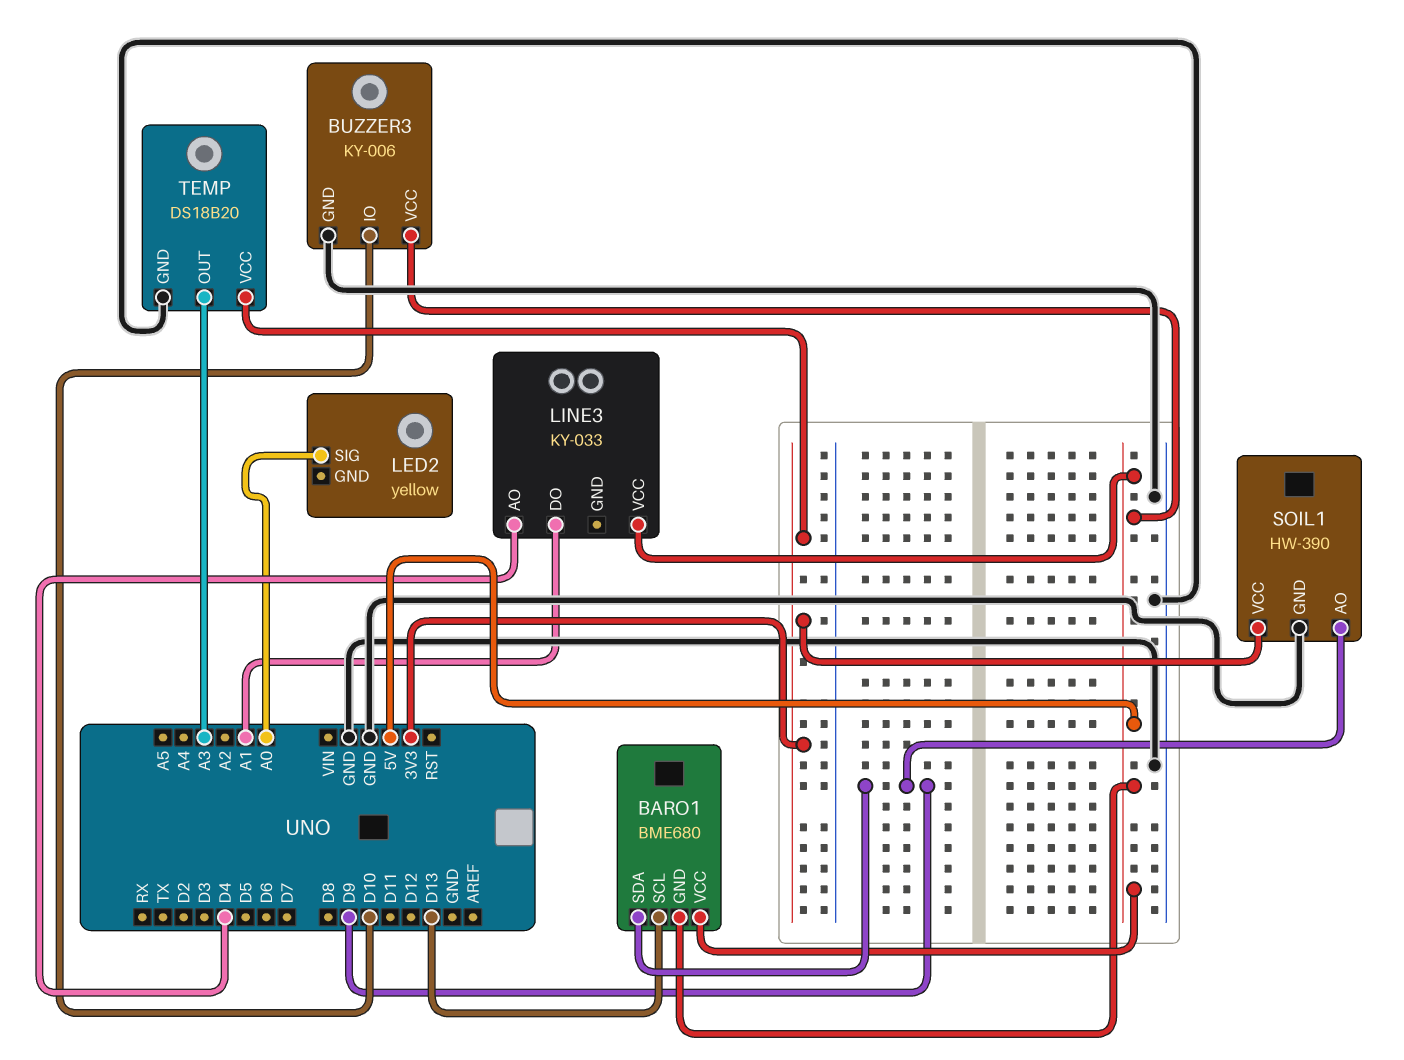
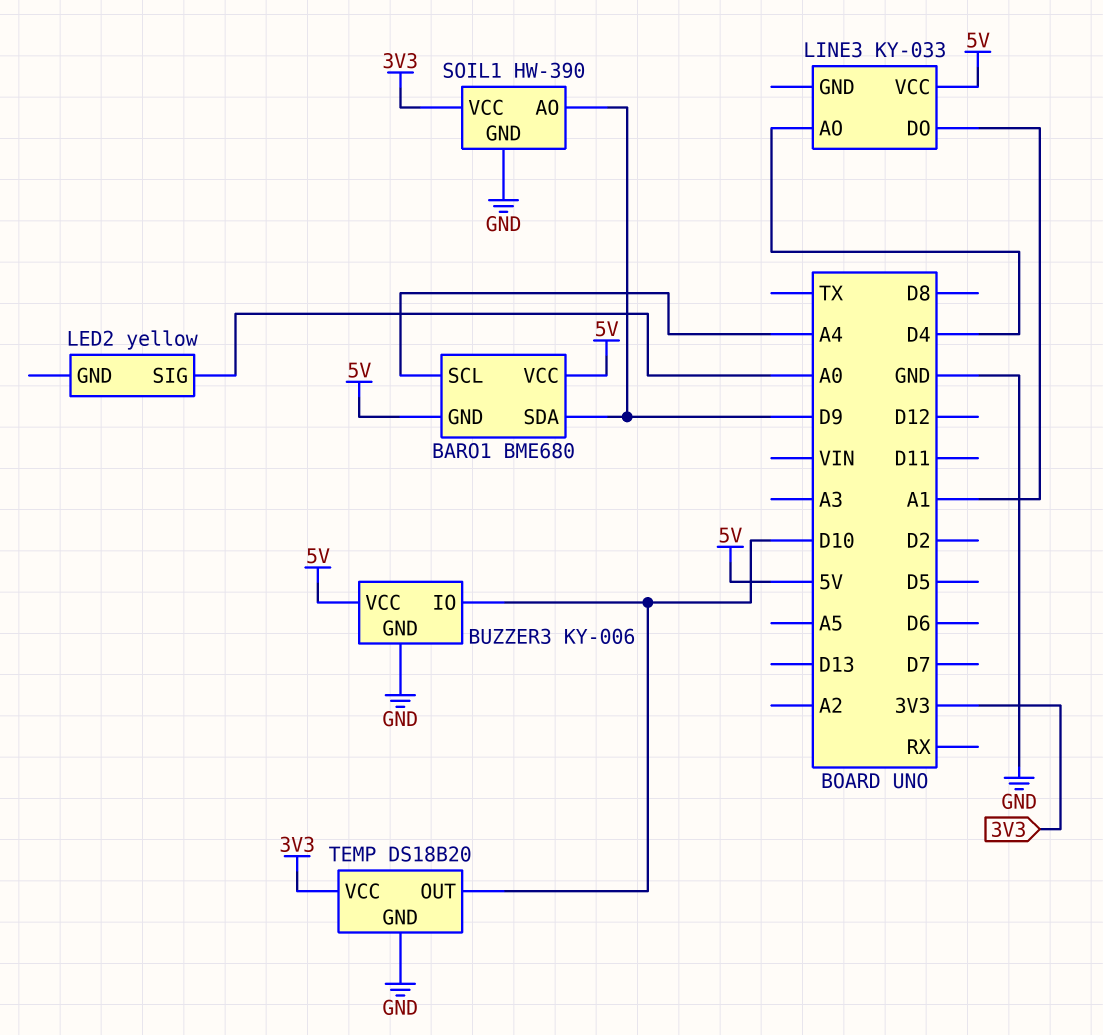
BARO1 pin SCL: D13 -> A4
TEMP pin OUT: A3 -> D10

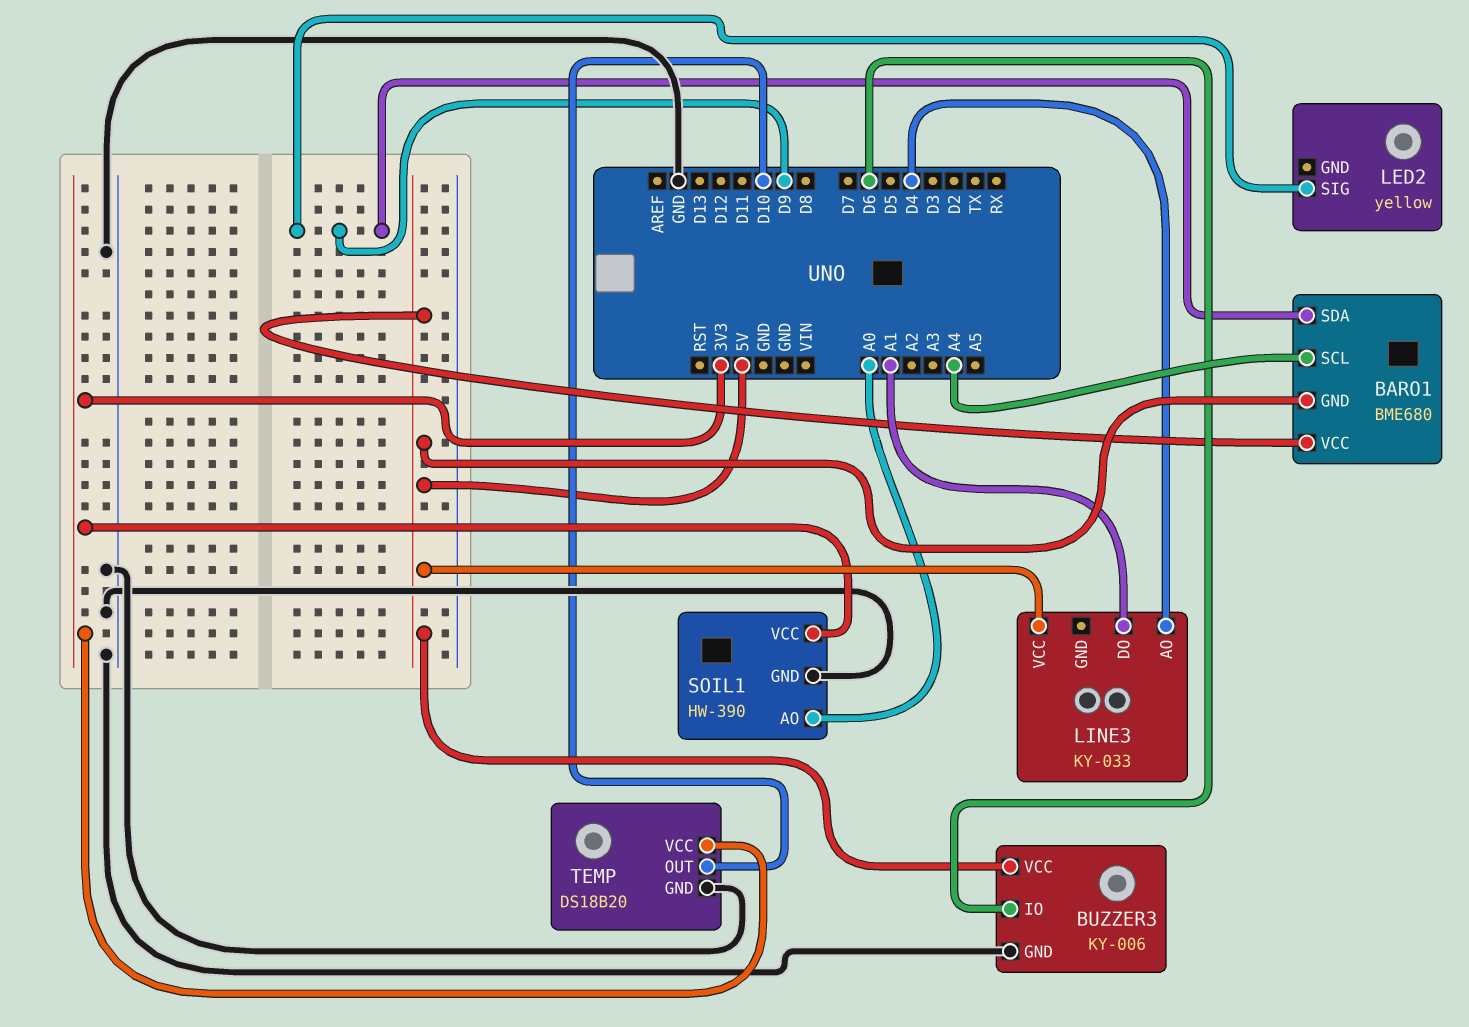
BUZZER3 pin IO: D10 -> D6
LED2 pin SIG: A0 -> D9
SOIL1 pin AO: D9 -> A0

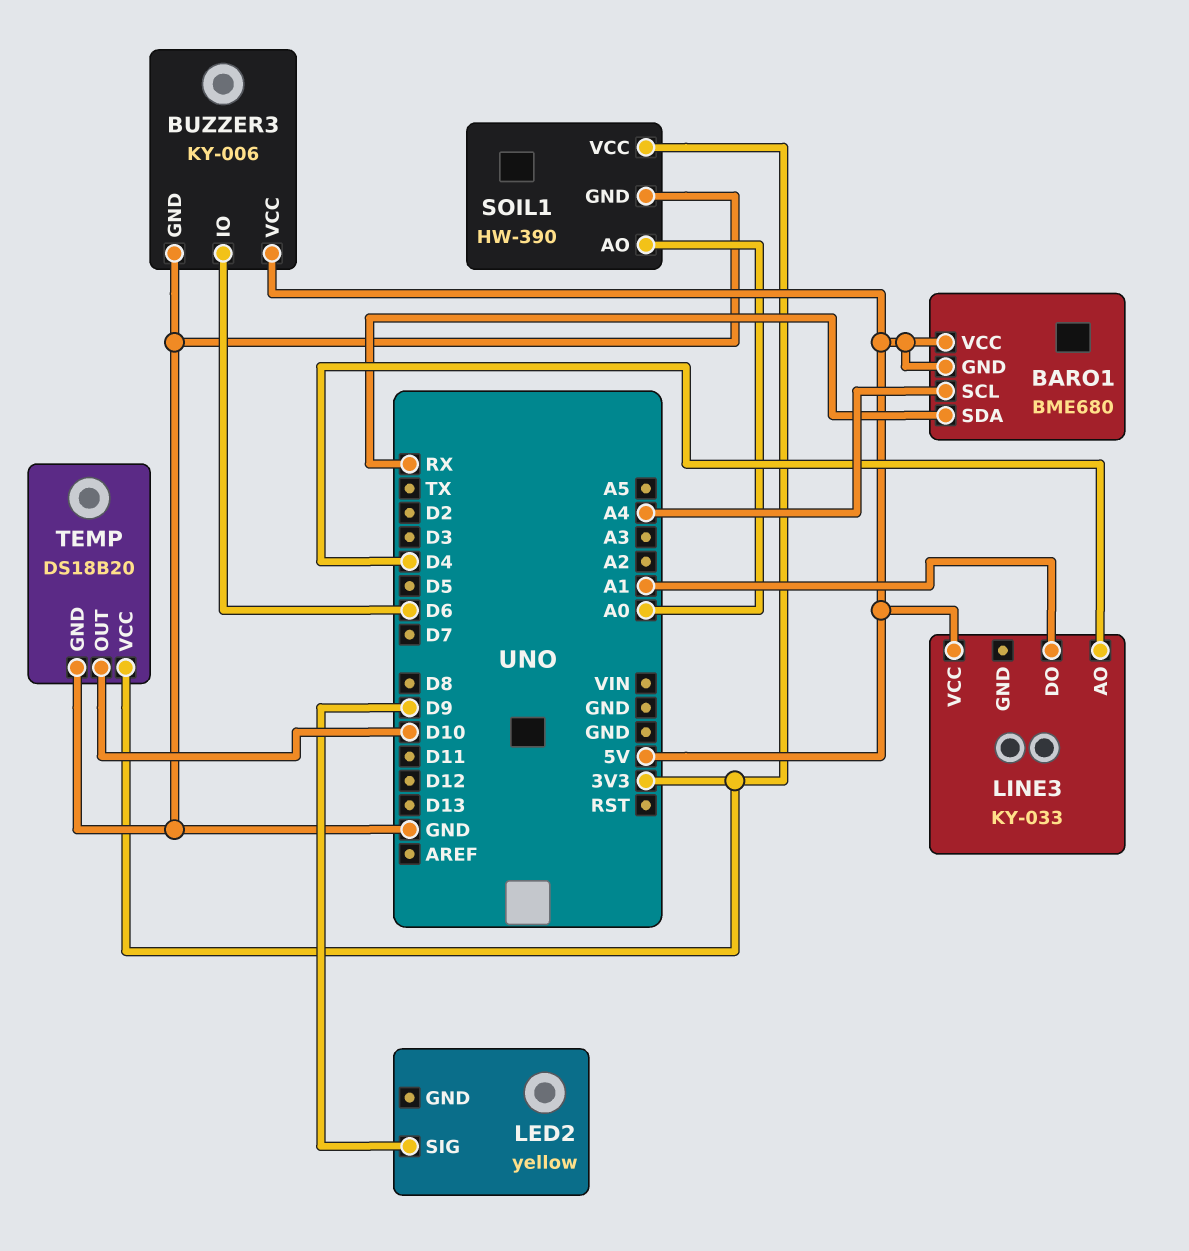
BARO1 pin SDA: D9 -> RX

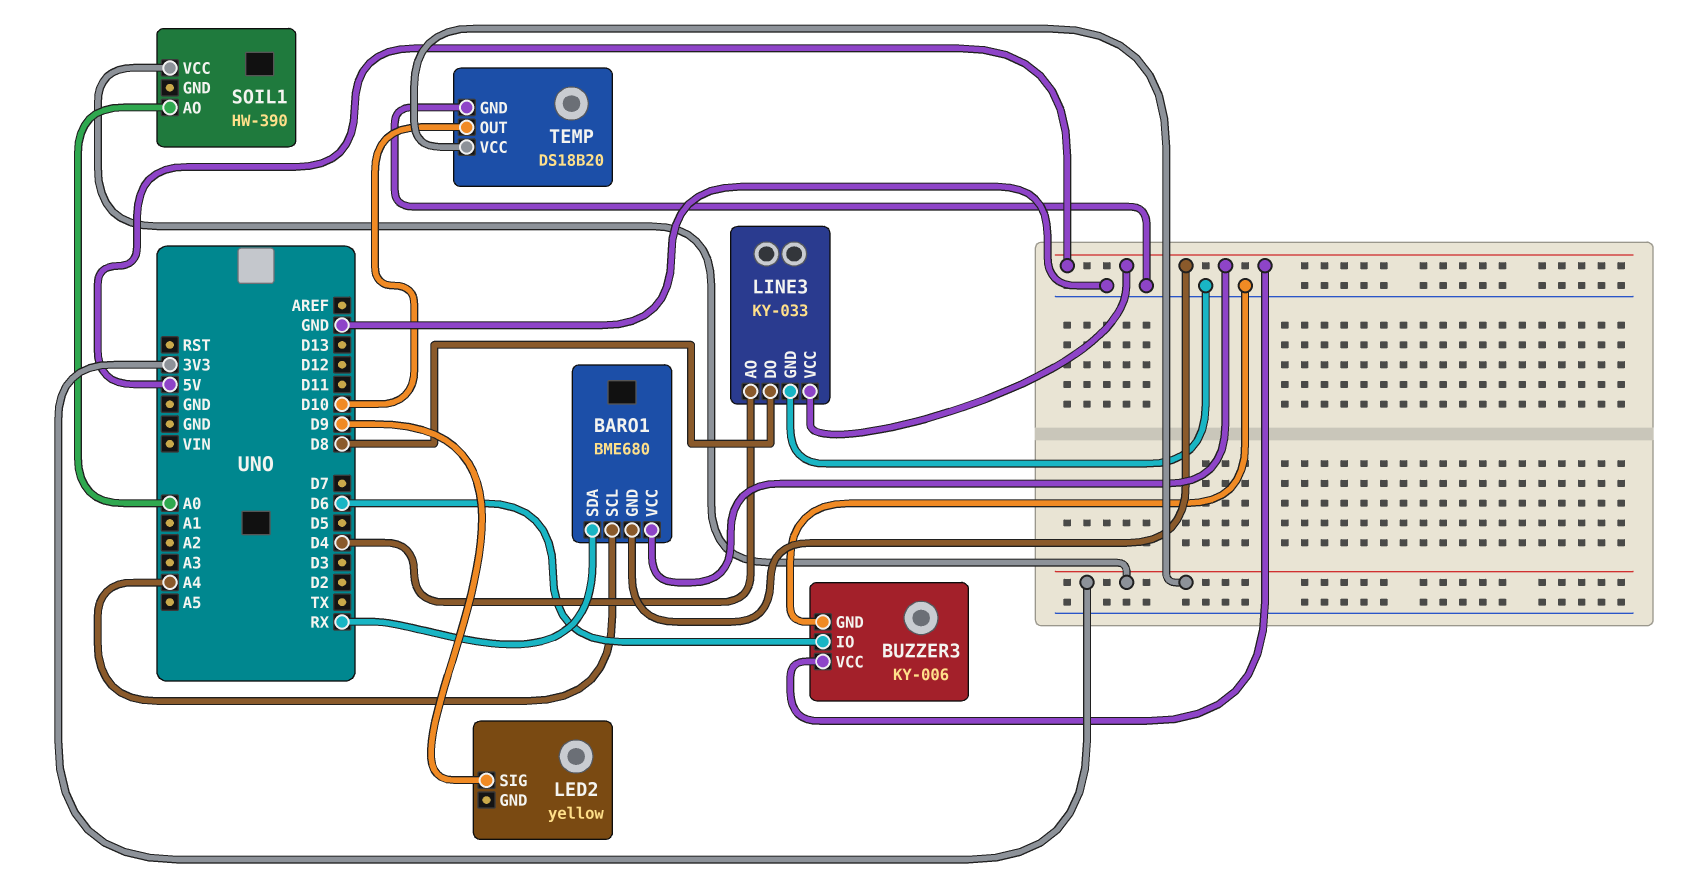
LINE3 pin DO: A1 -> D8
LINE3 pin GND: none -> GND
SOIL1 pin GND: GND -> none

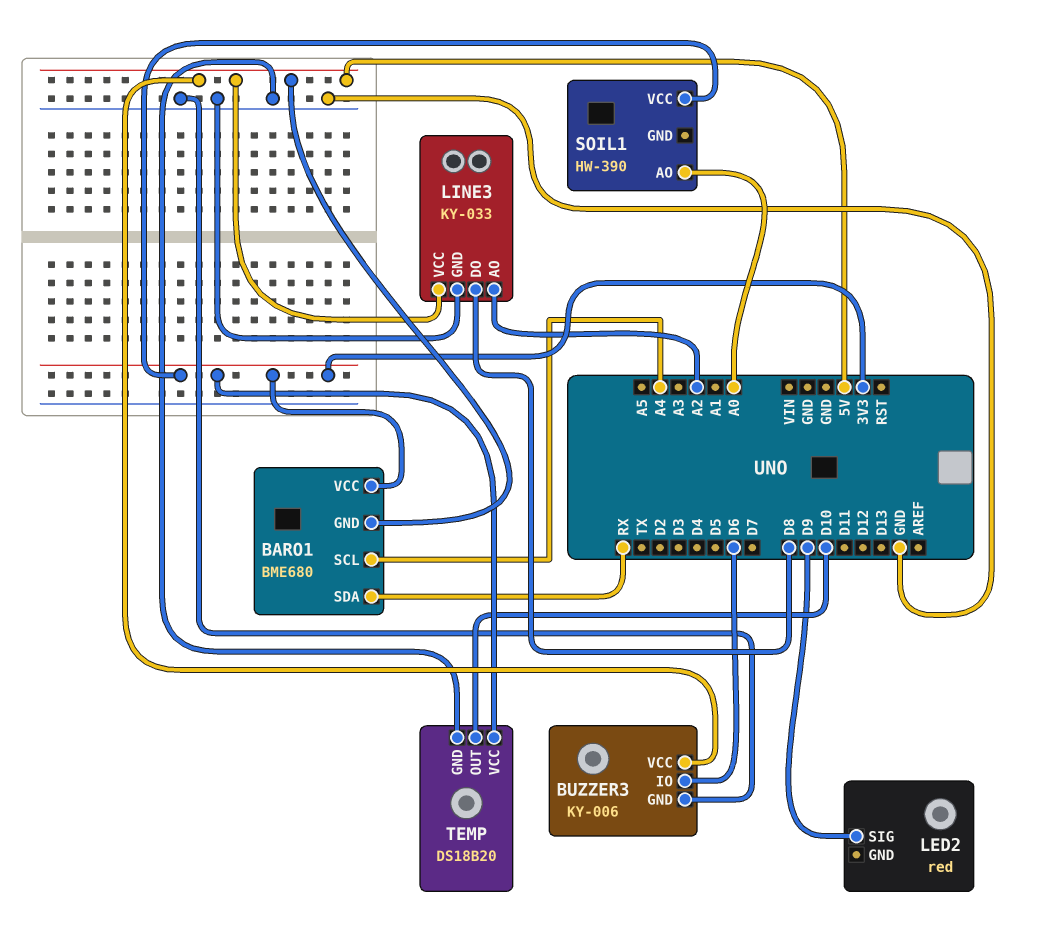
BARO1 pin VCC: 5V -> 3V3
LED2: yellow -> red
LINE3 pin AO: D4 -> A2

